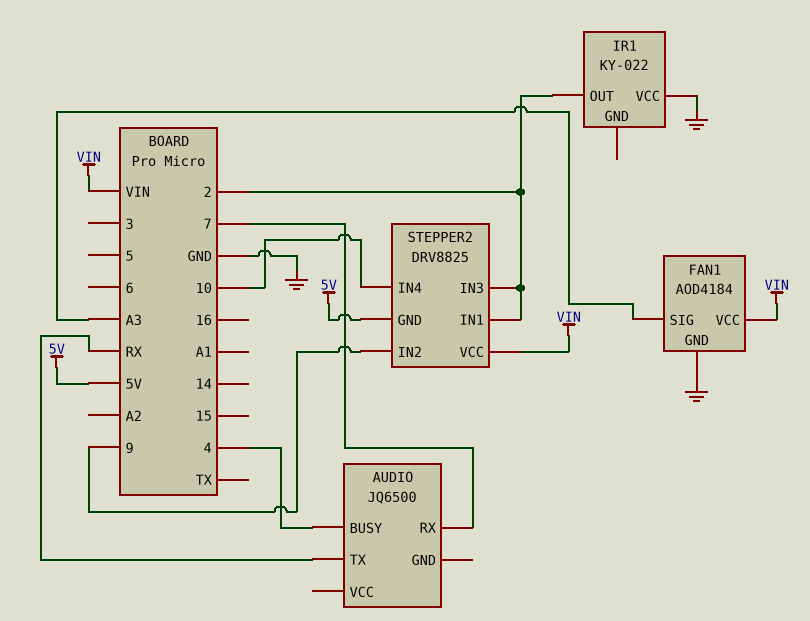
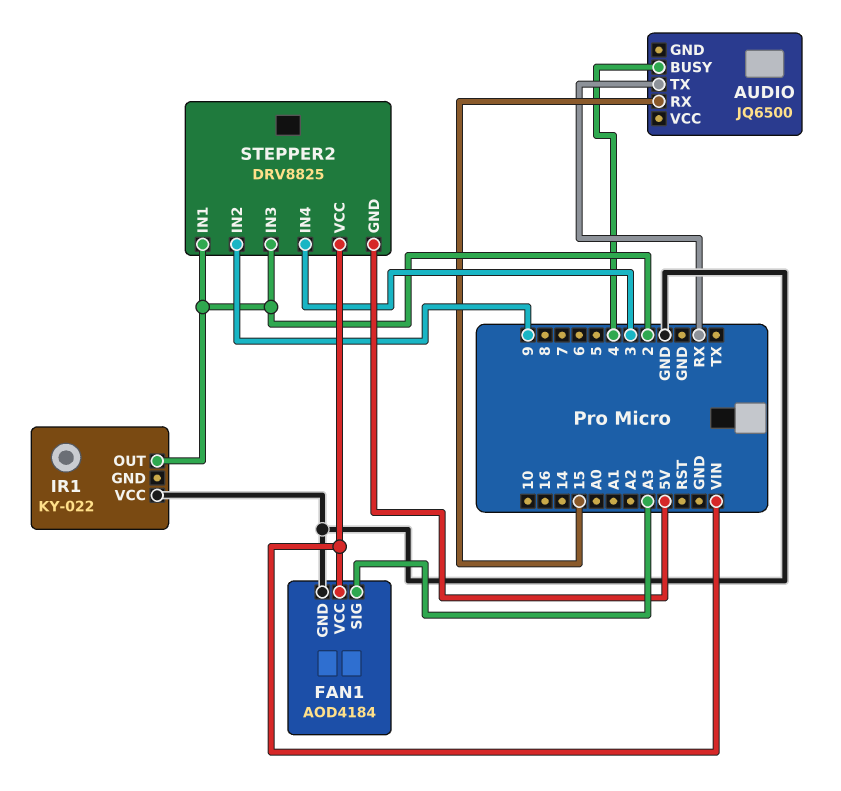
AUDIO pin RX: 7 -> 15
STEPPER2 pin IN4: 10 -> 3

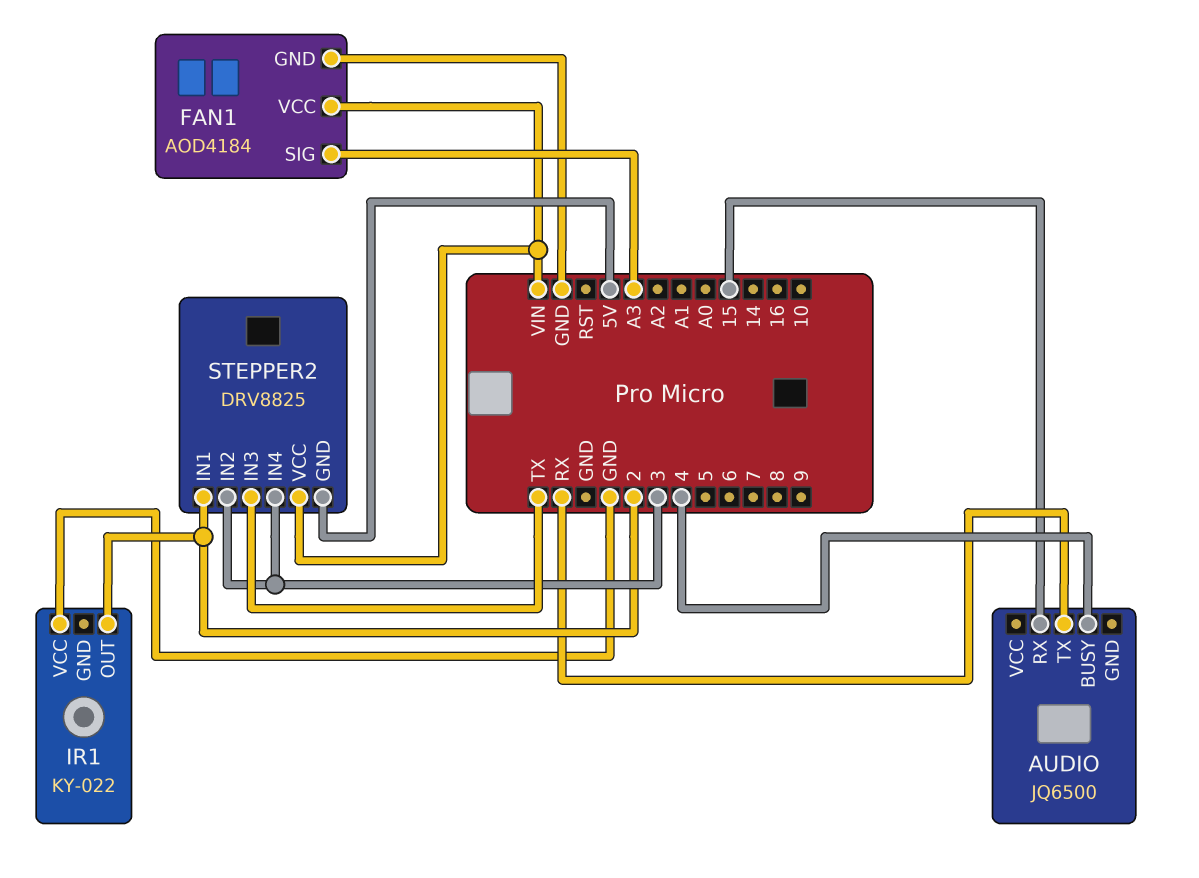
STEPPER2 pin IN2: 9 -> 3
STEPPER2 pin IN3: 2 -> TX

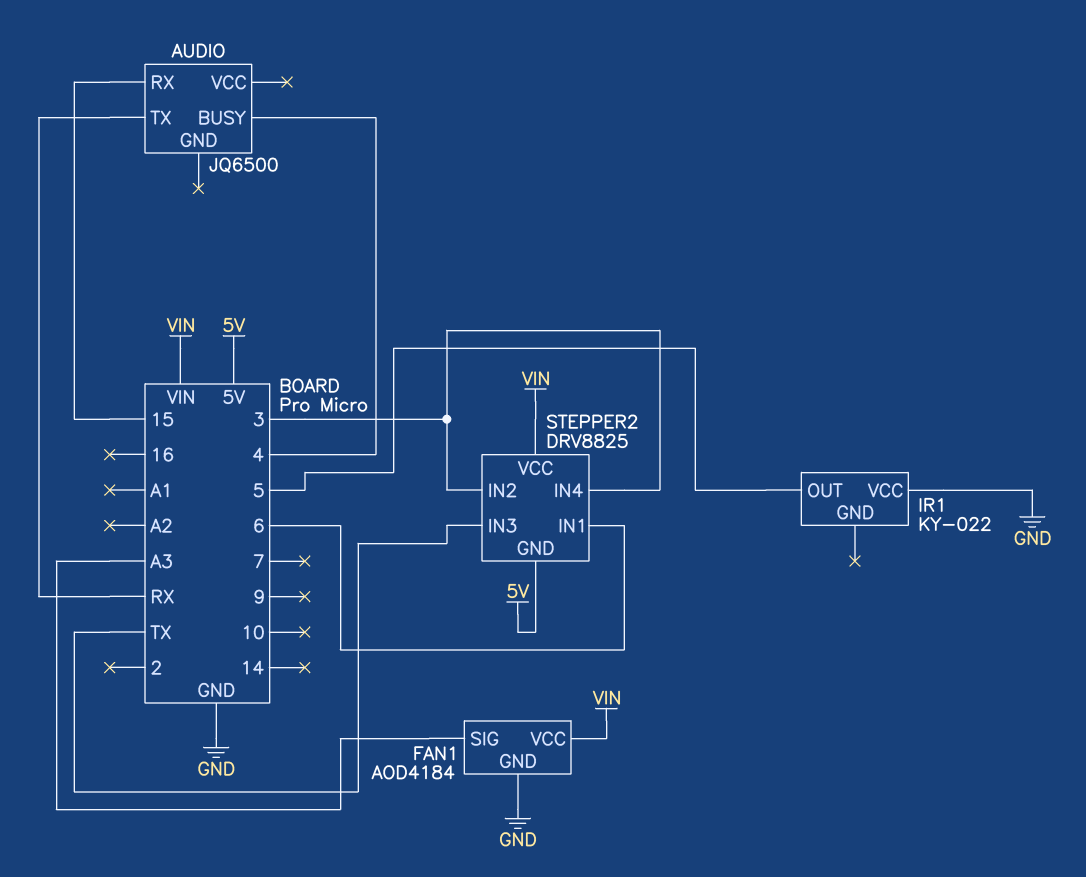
IR1 pin OUT: 2 -> 5
STEPPER2 pin IN1: 2 -> 6

